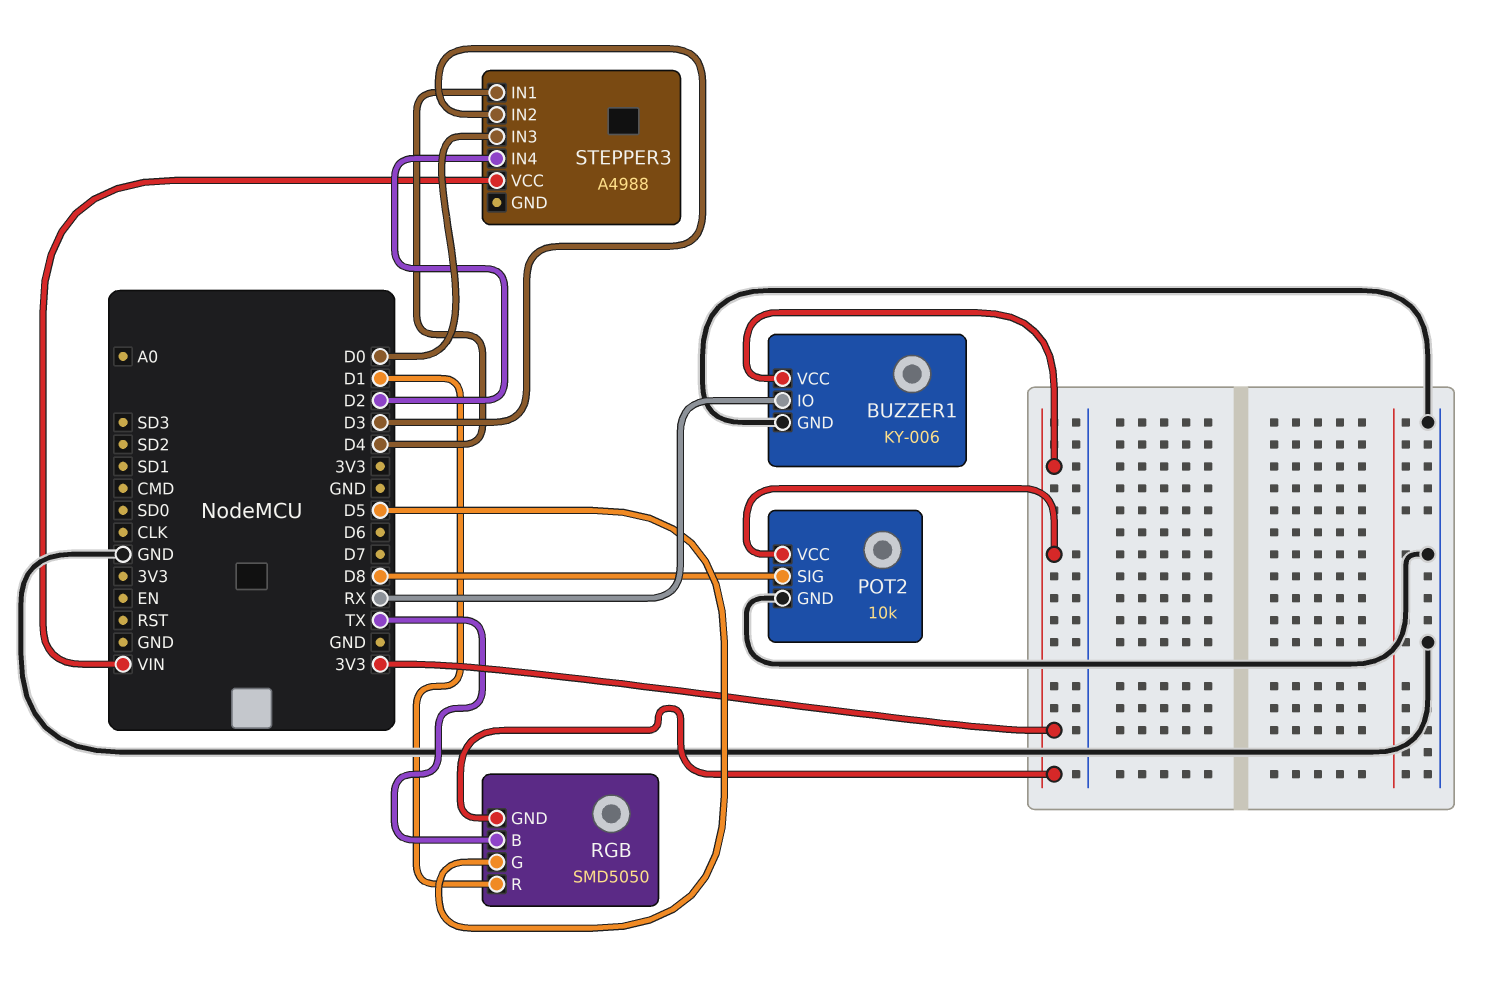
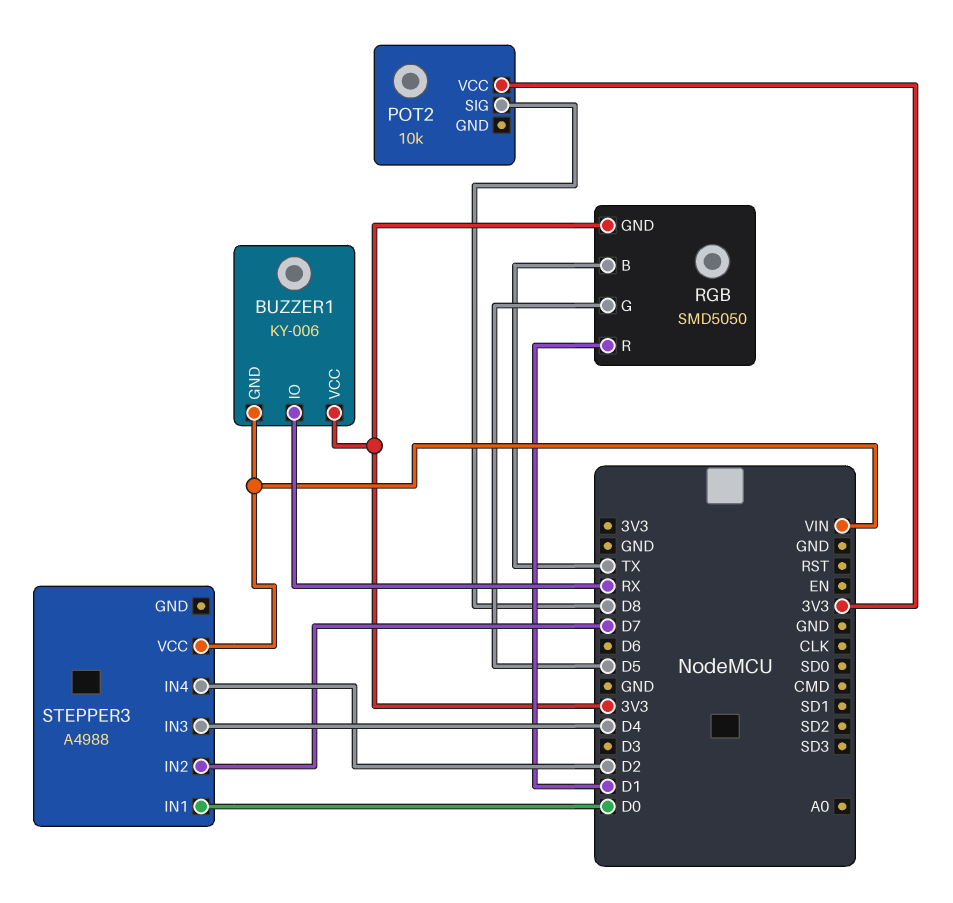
BUZZER1 pin GND: GND -> VIN
POT2 pin GND: GND -> none
STEPPER3 pin IN1: D4 -> D0
STEPPER3 pin IN2: D3 -> D7
STEPPER3 pin IN3: D0 -> D4

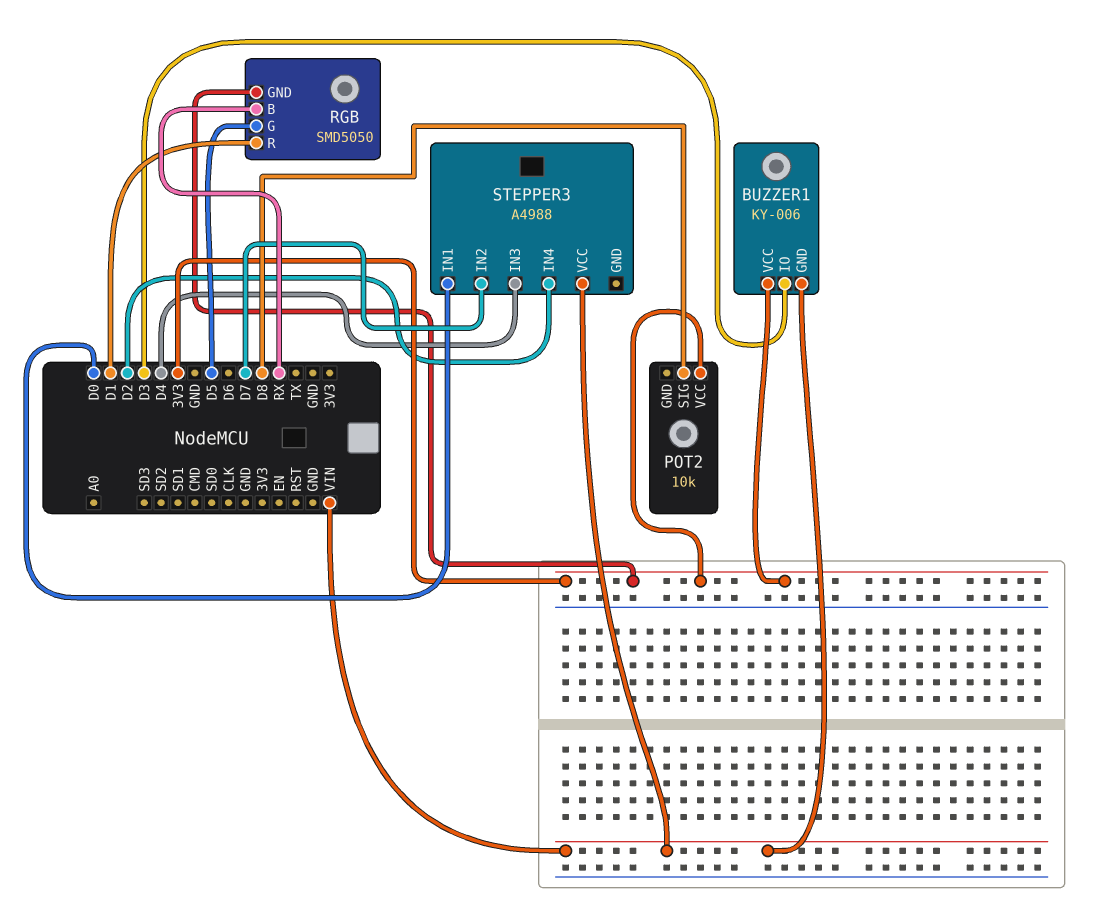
BUZZER1 pin IO: RX -> D3
RGB pin B: TX -> RX

